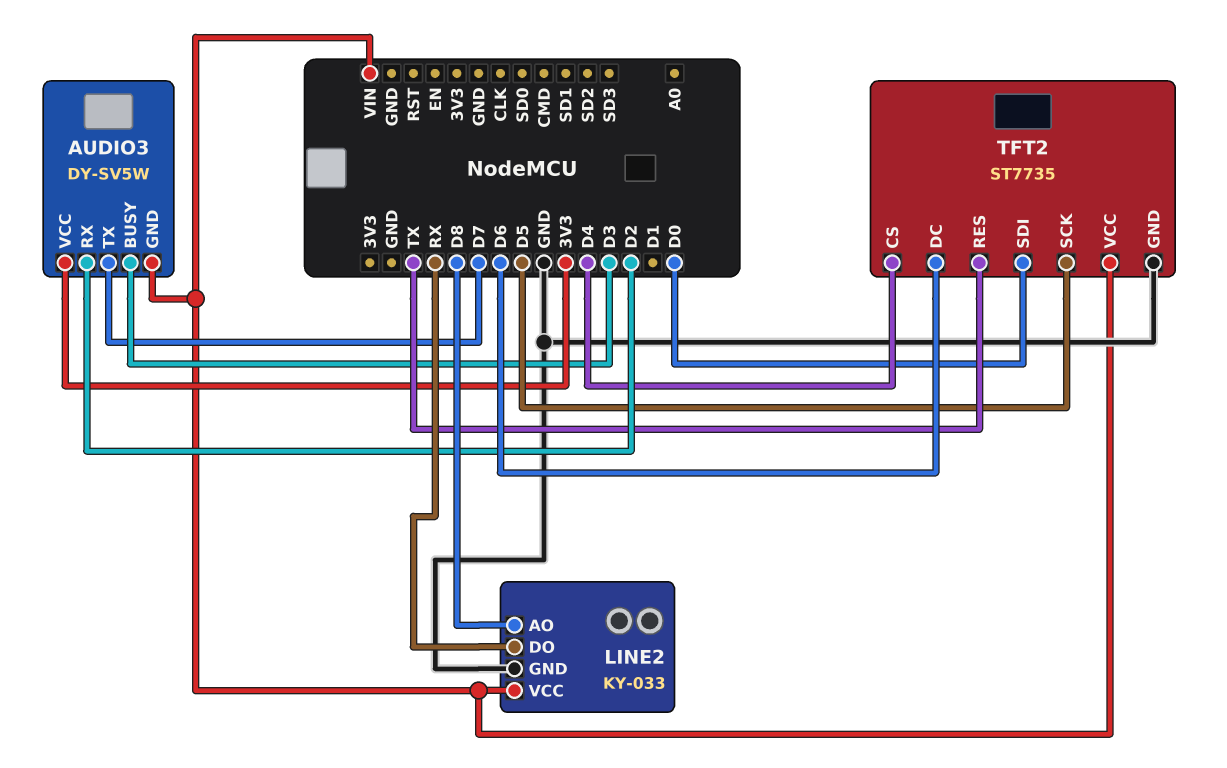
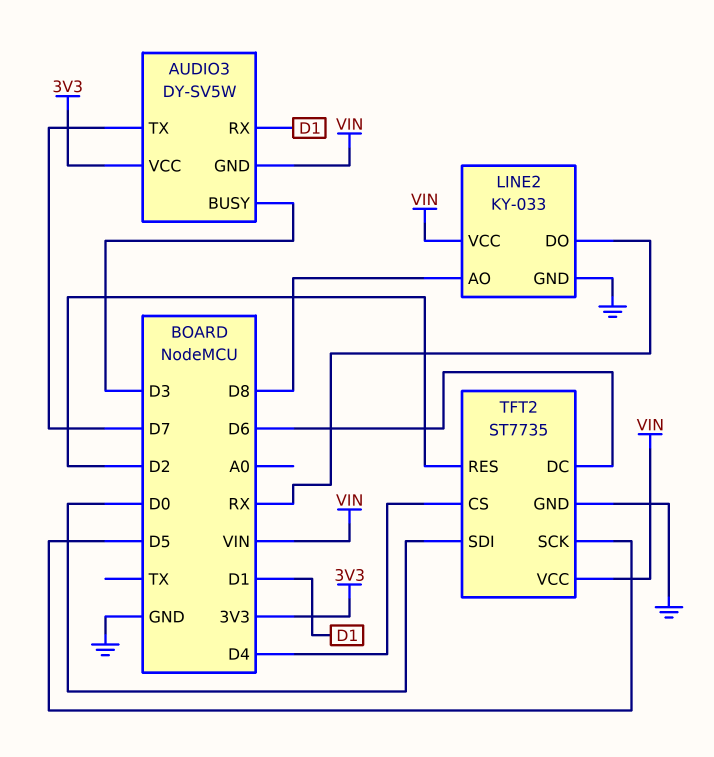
AUDIO3 pin RX: D2 -> D1
TFT2 pin RES: TX -> D2

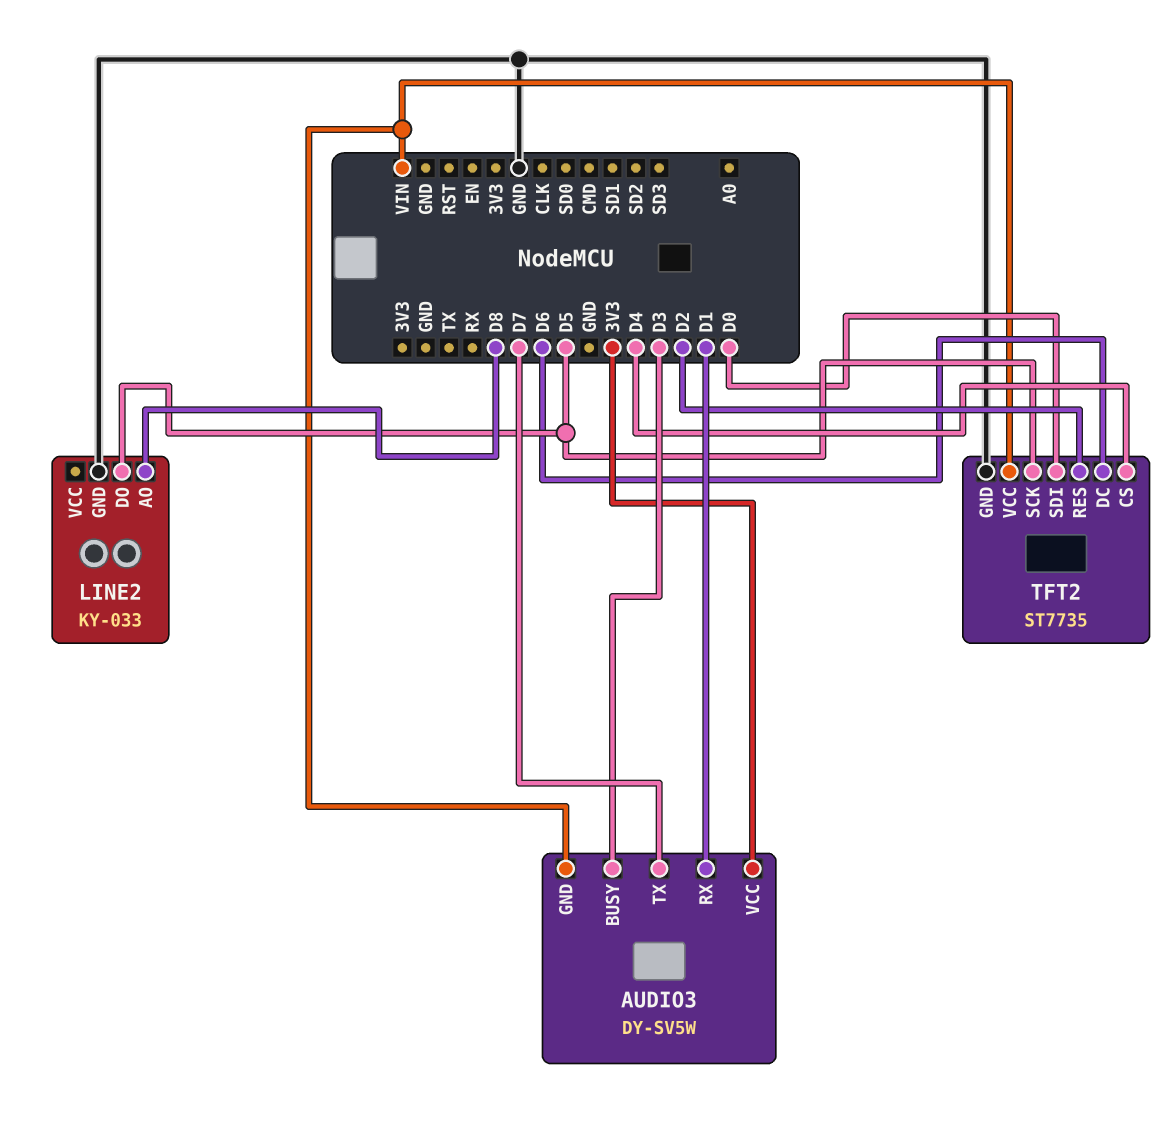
LINE2 pin DO: RX -> D5
LINE2 pin VCC: VIN -> none

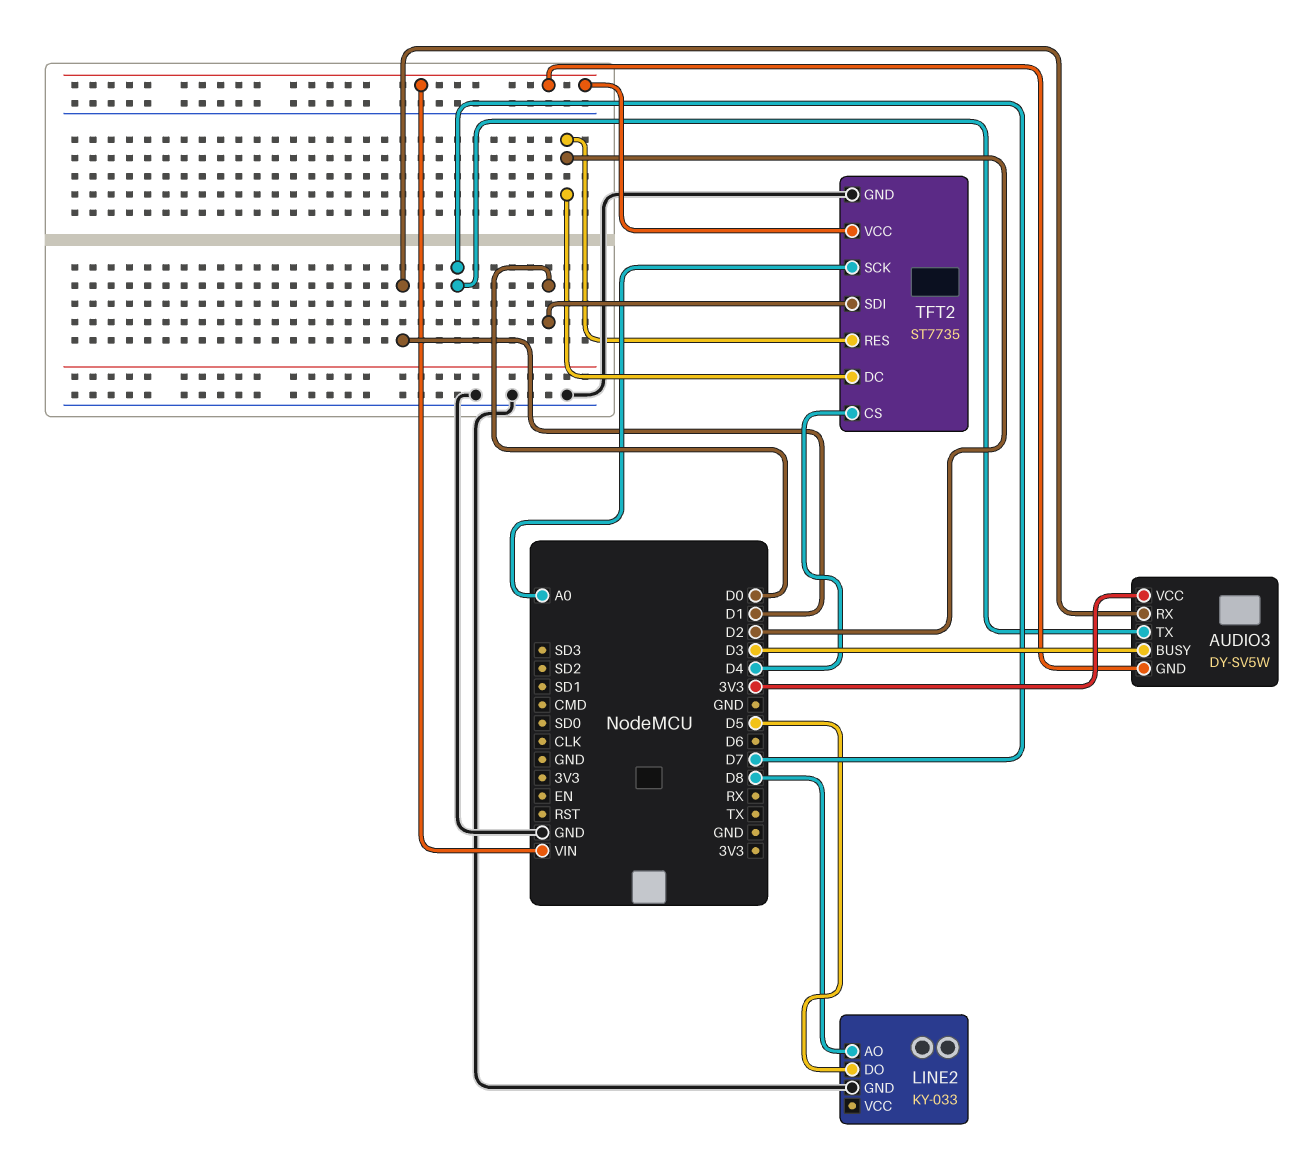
TFT2 pin DC: D6 -> D2
TFT2 pin SCK: D5 -> A0

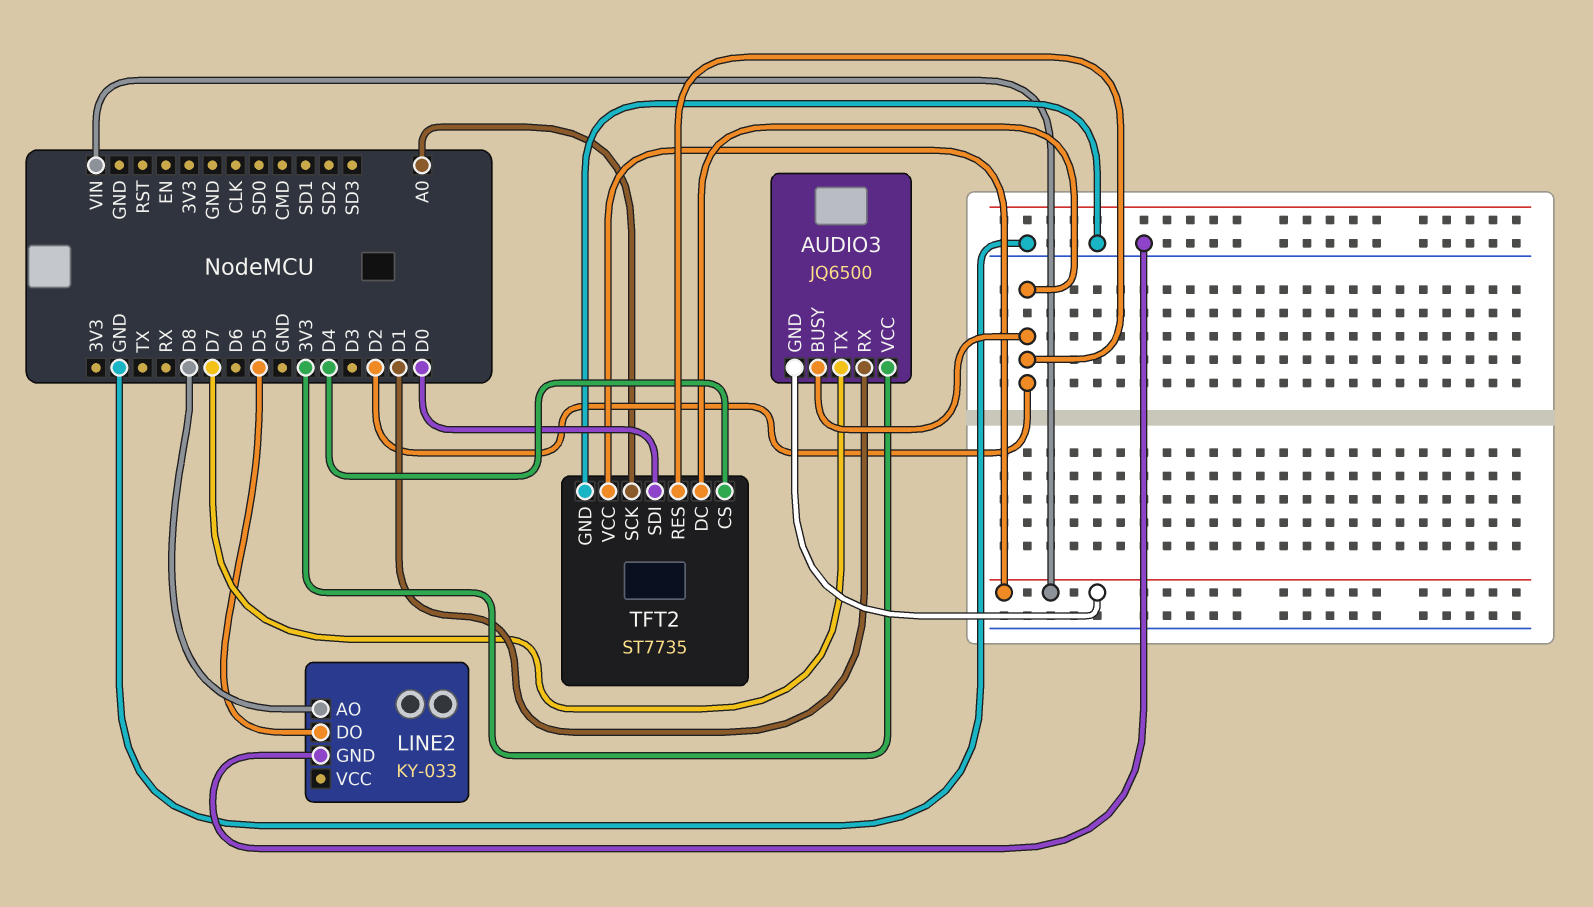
AUDIO3: DY-SV5W -> JQ6500
AUDIO3 pin BUSY: D3 -> D2

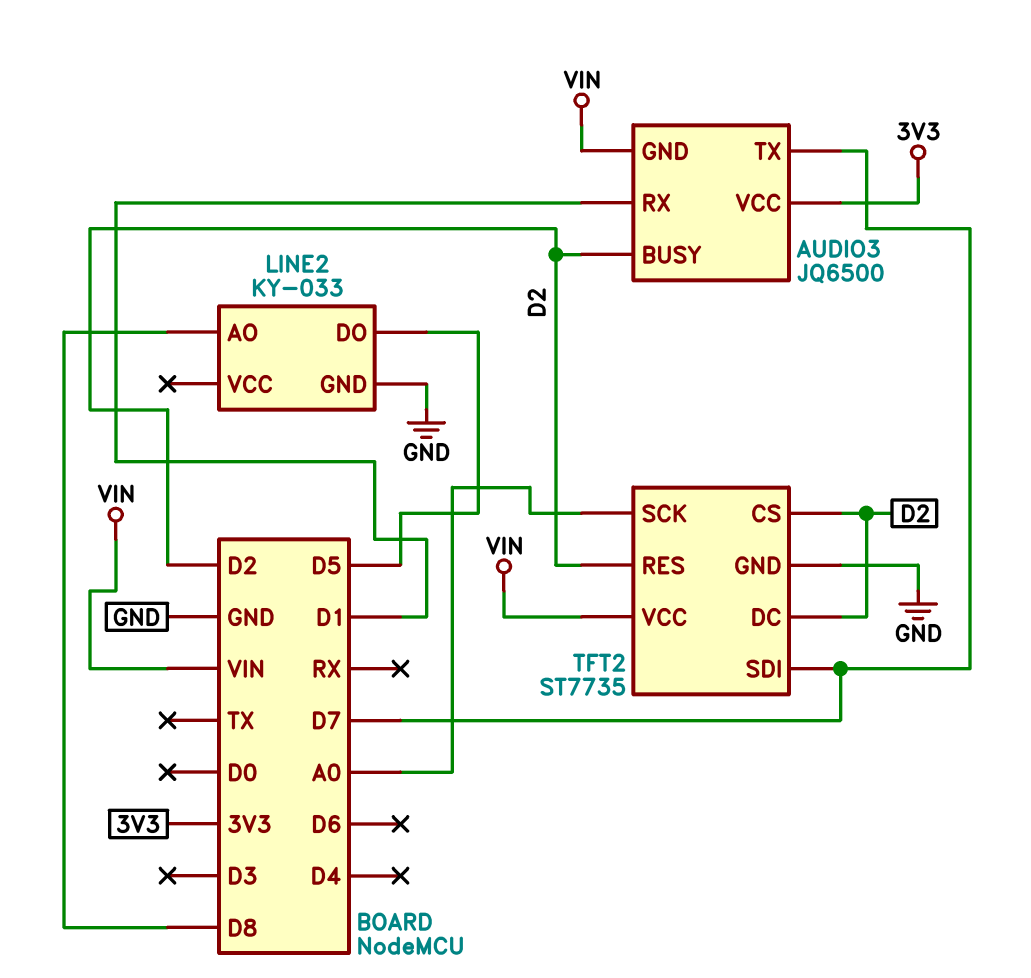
TFT2 pin CS: D4 -> D2
TFT2 pin SDI: D0 -> D7

